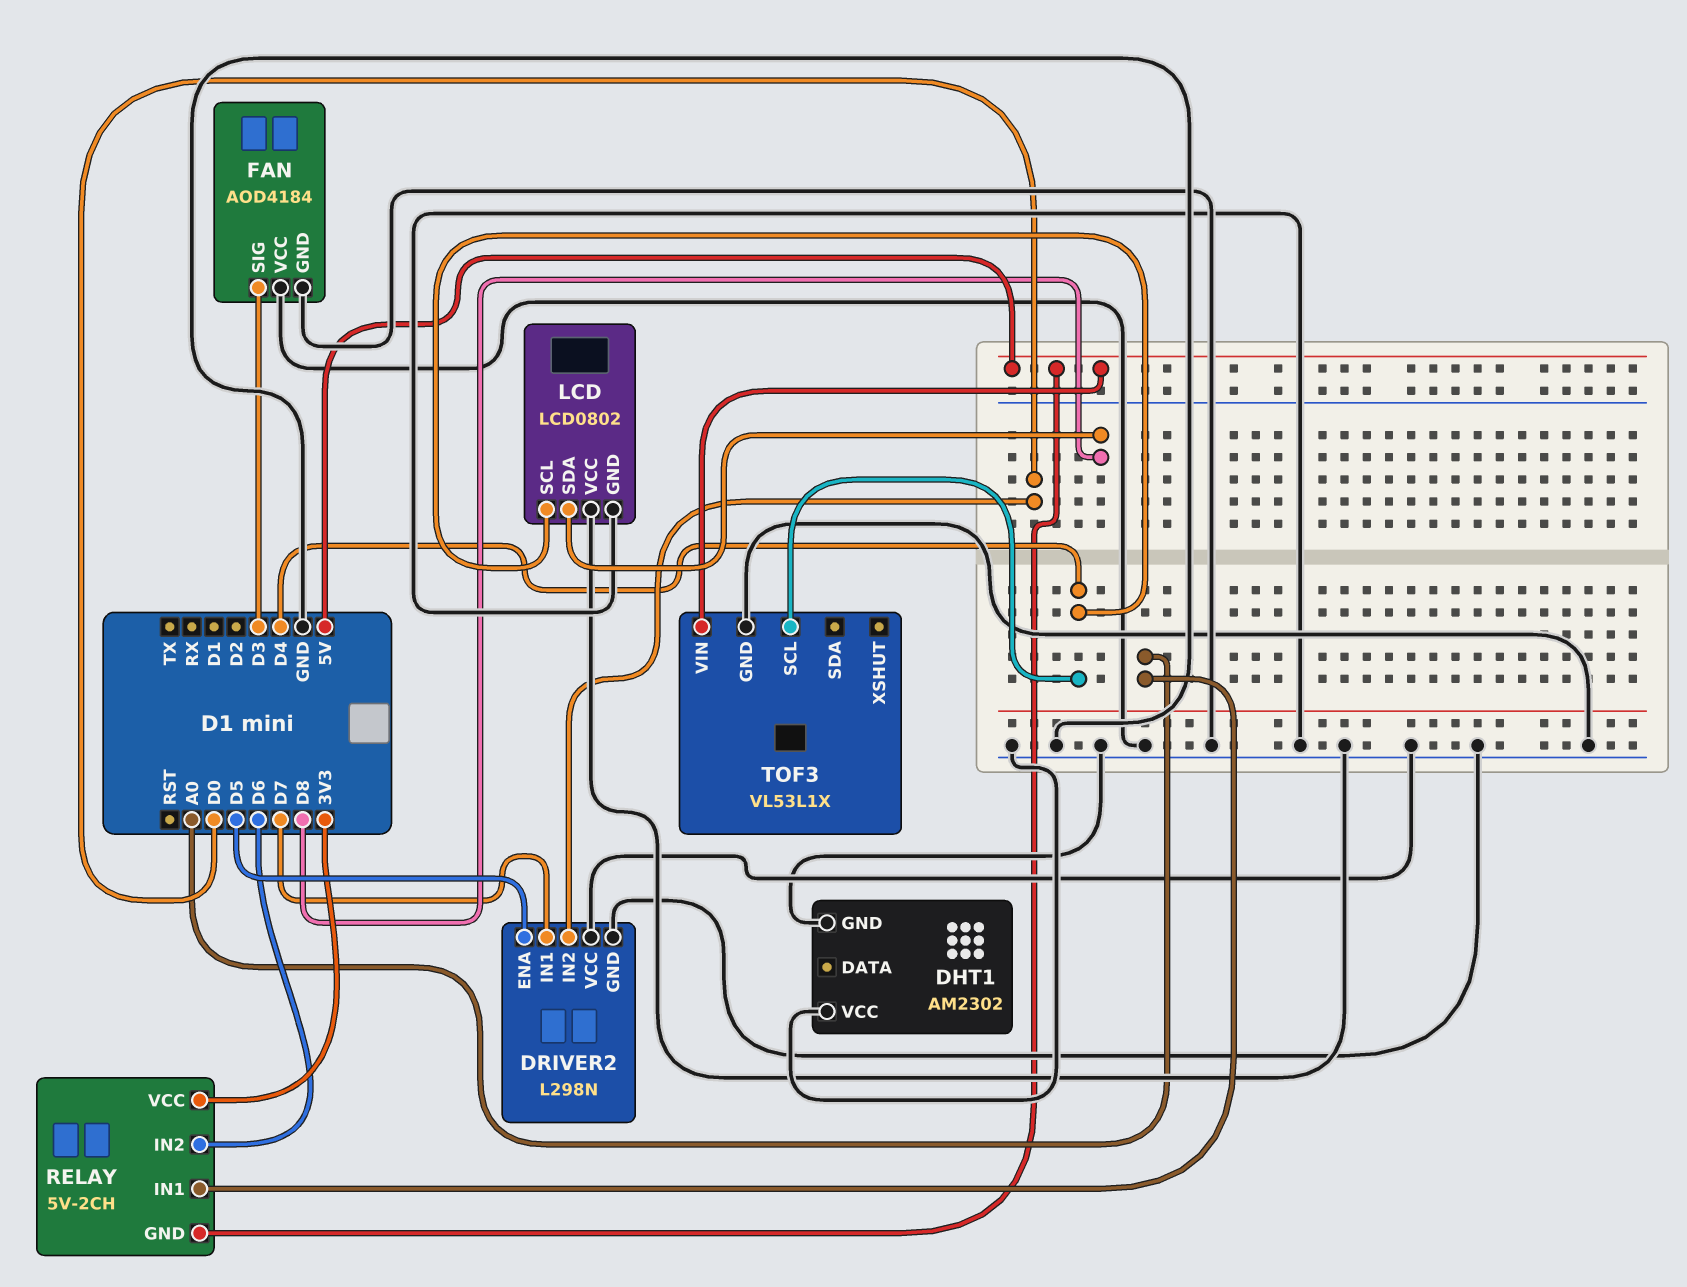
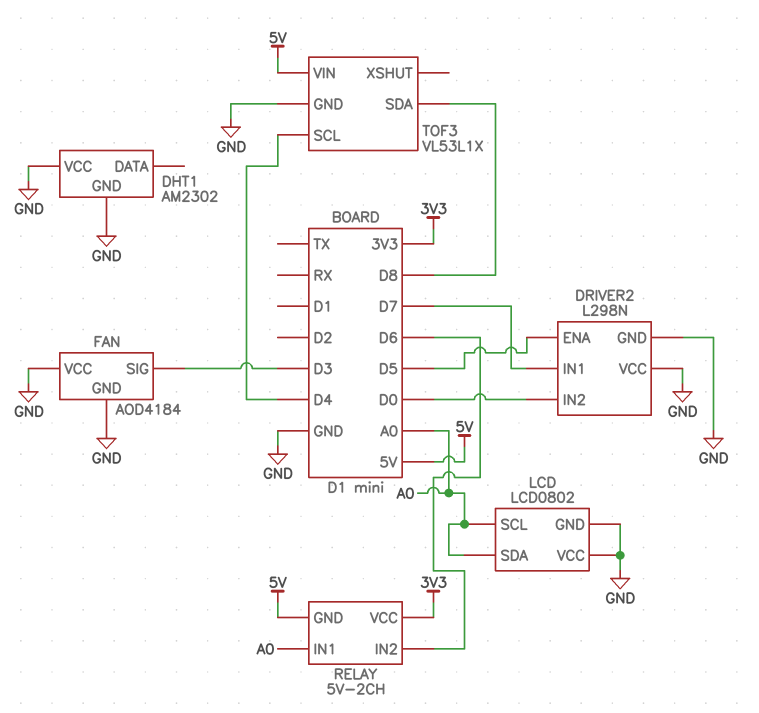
LCD pin SCL: D4 -> A0
LCD pin SDA: D8 -> A0
TOF3 pin SDA: none -> D8

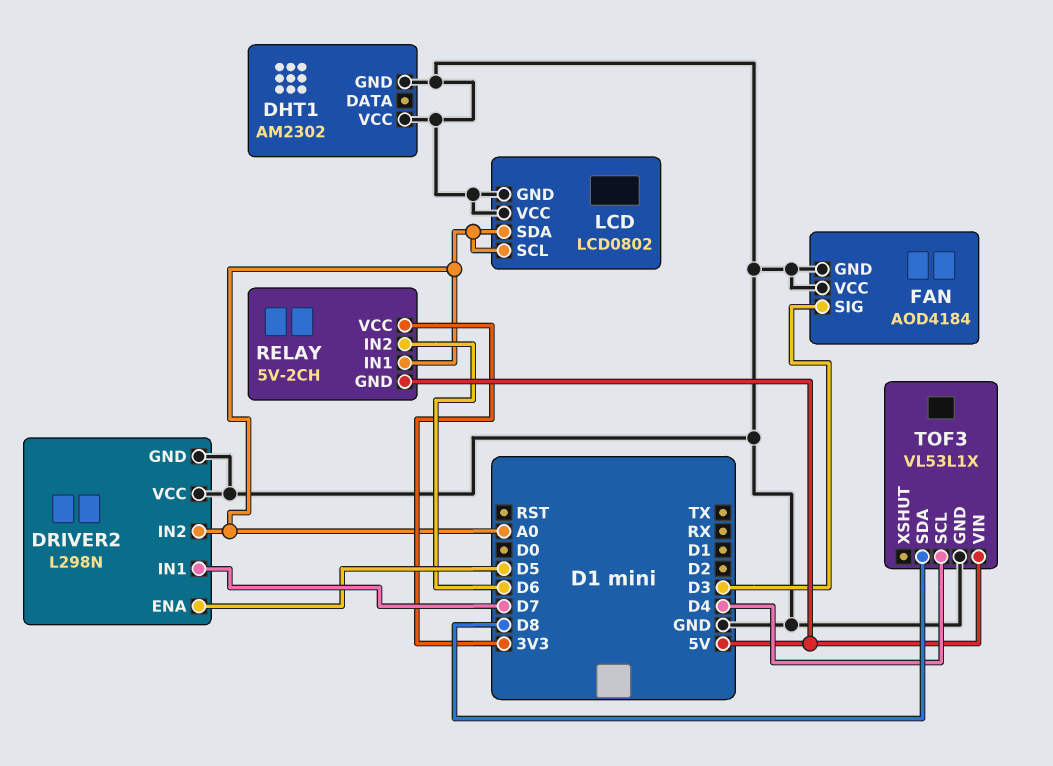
DRIVER2 pin IN2: D0 -> A0

